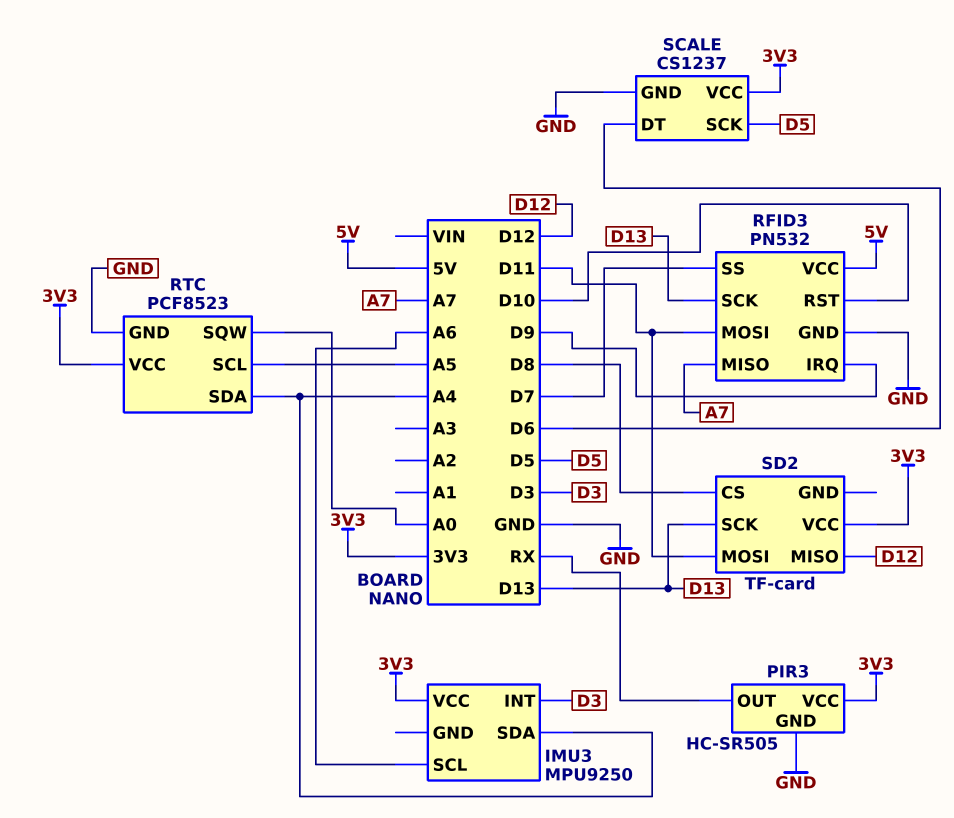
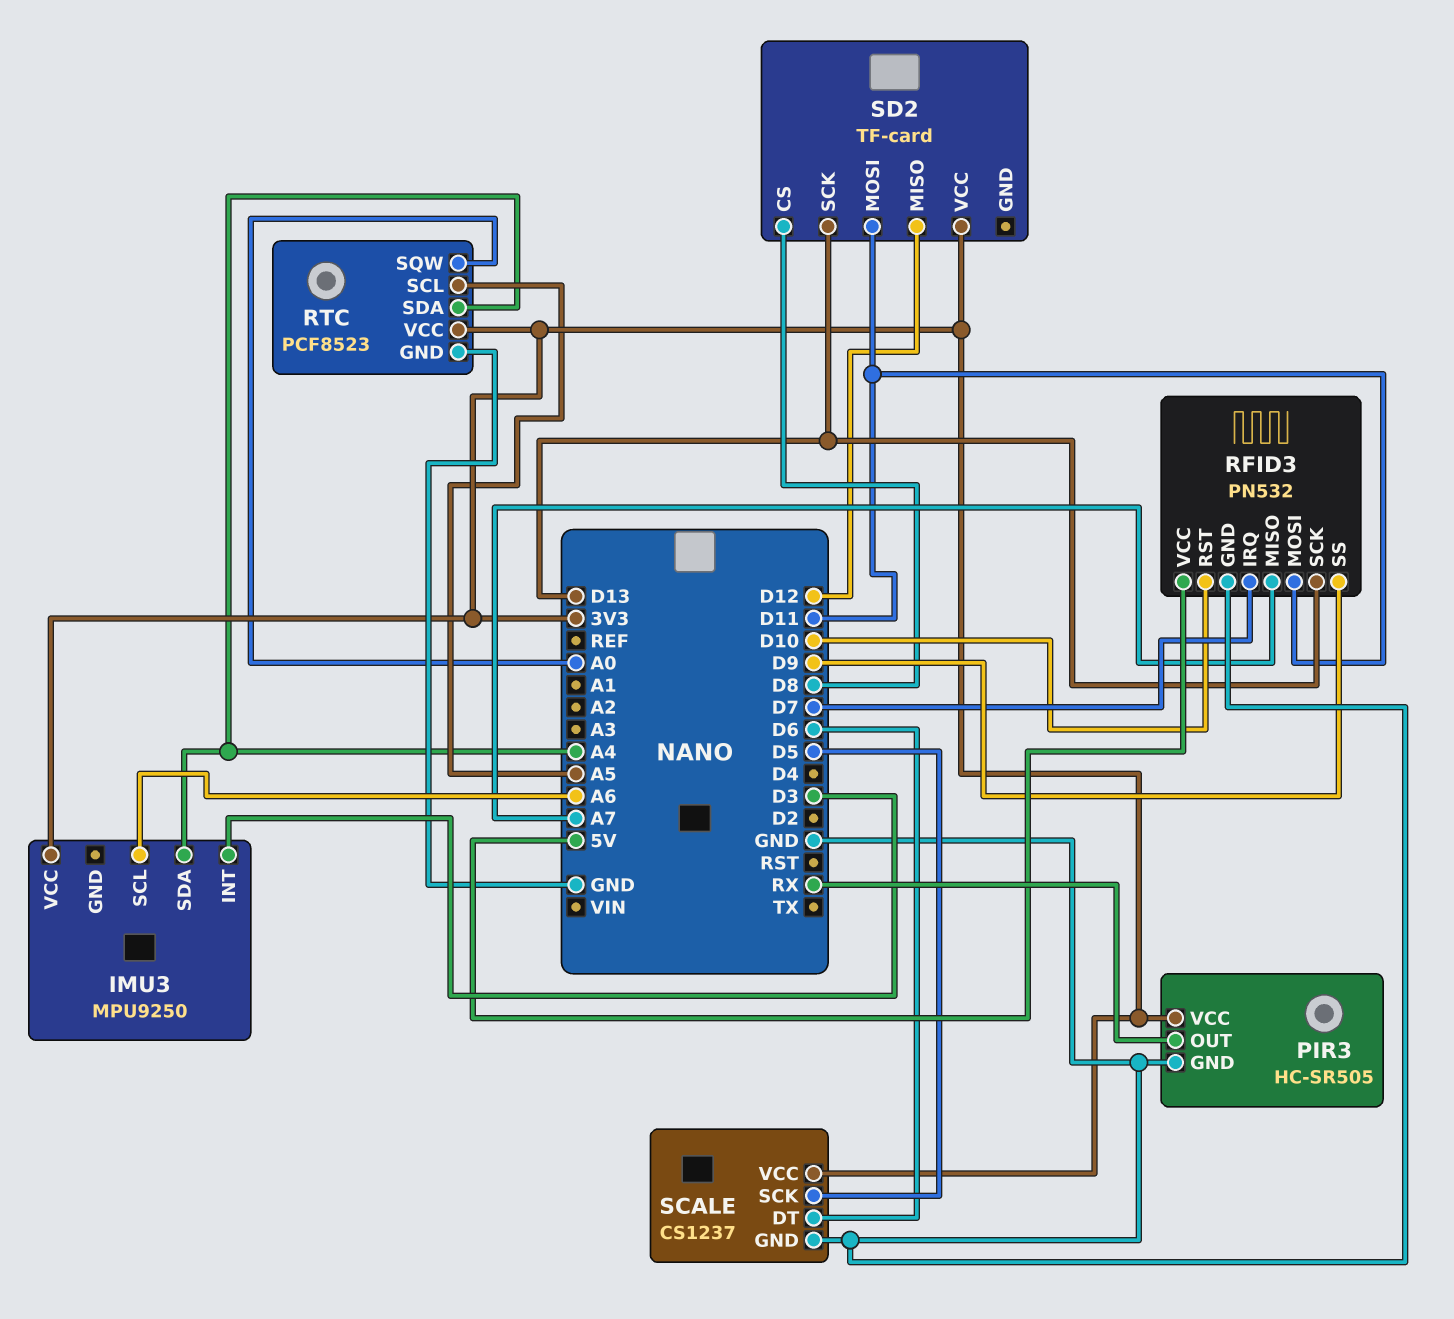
RFID3 pin IRQ: D9 -> D7
RFID3 pin SS: D7 -> D9

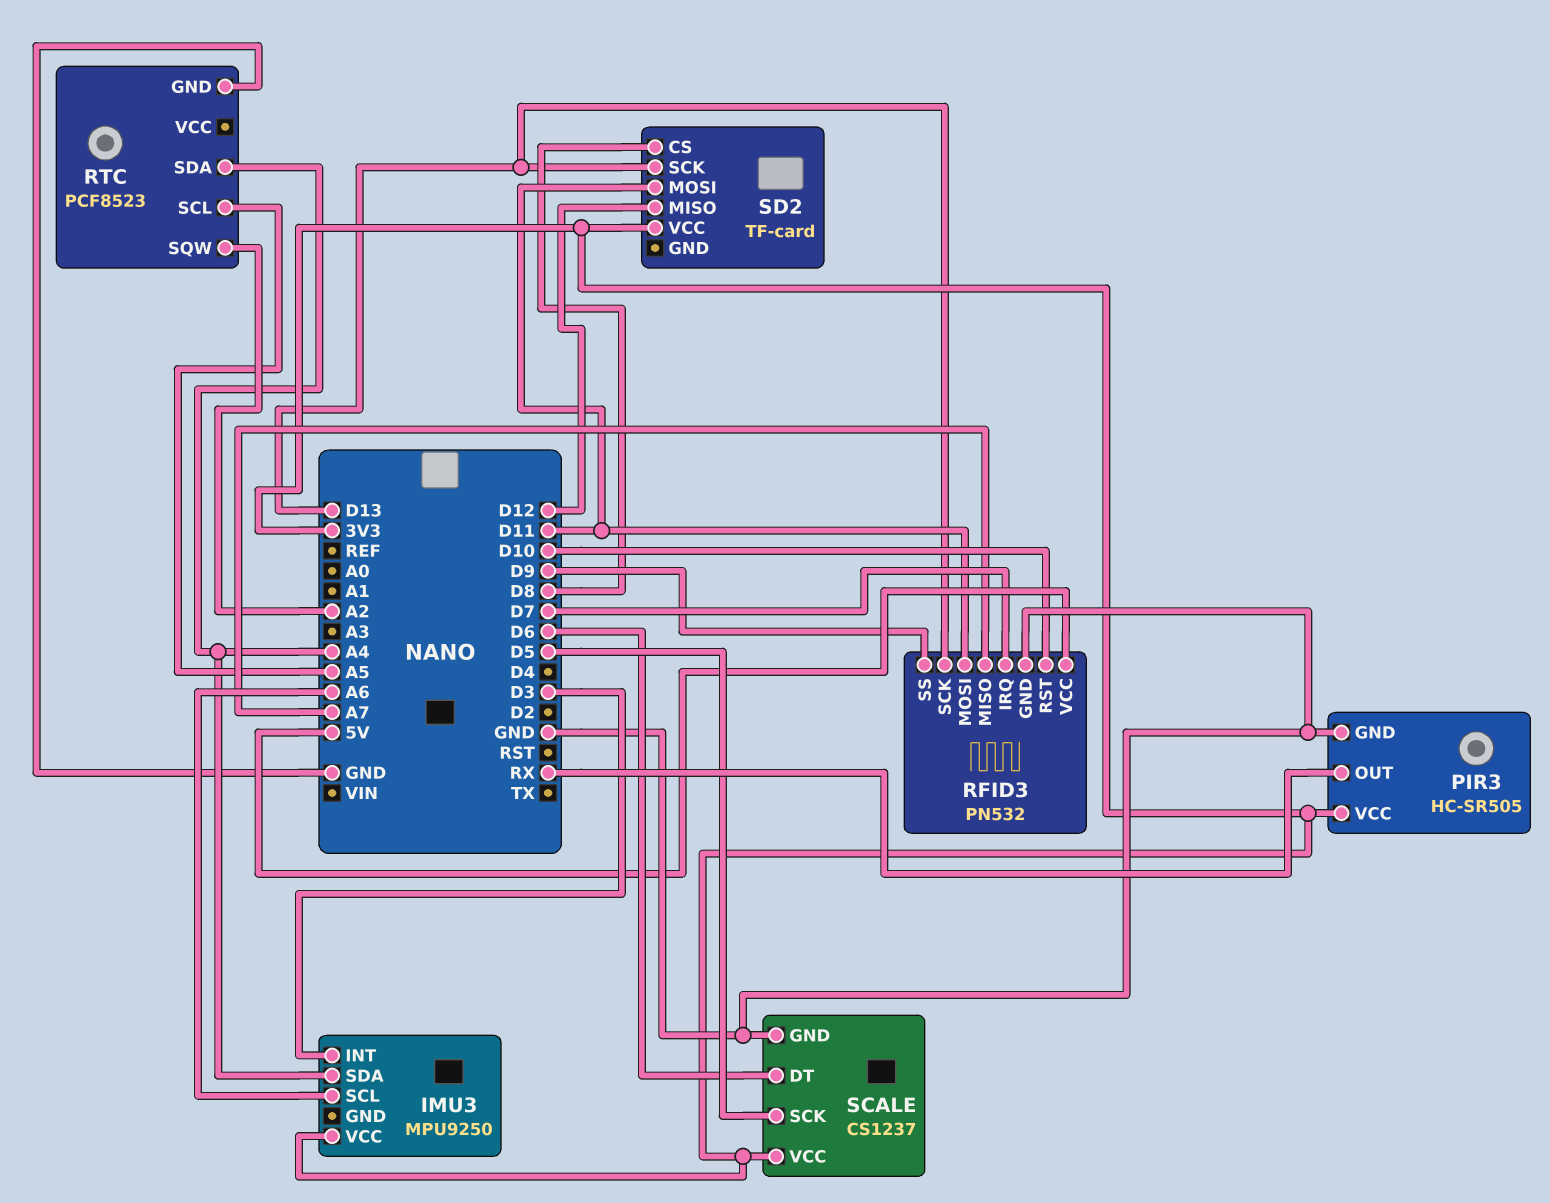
RTC pin SQW: A0 -> A2
RTC pin VCC: 3V3 -> none

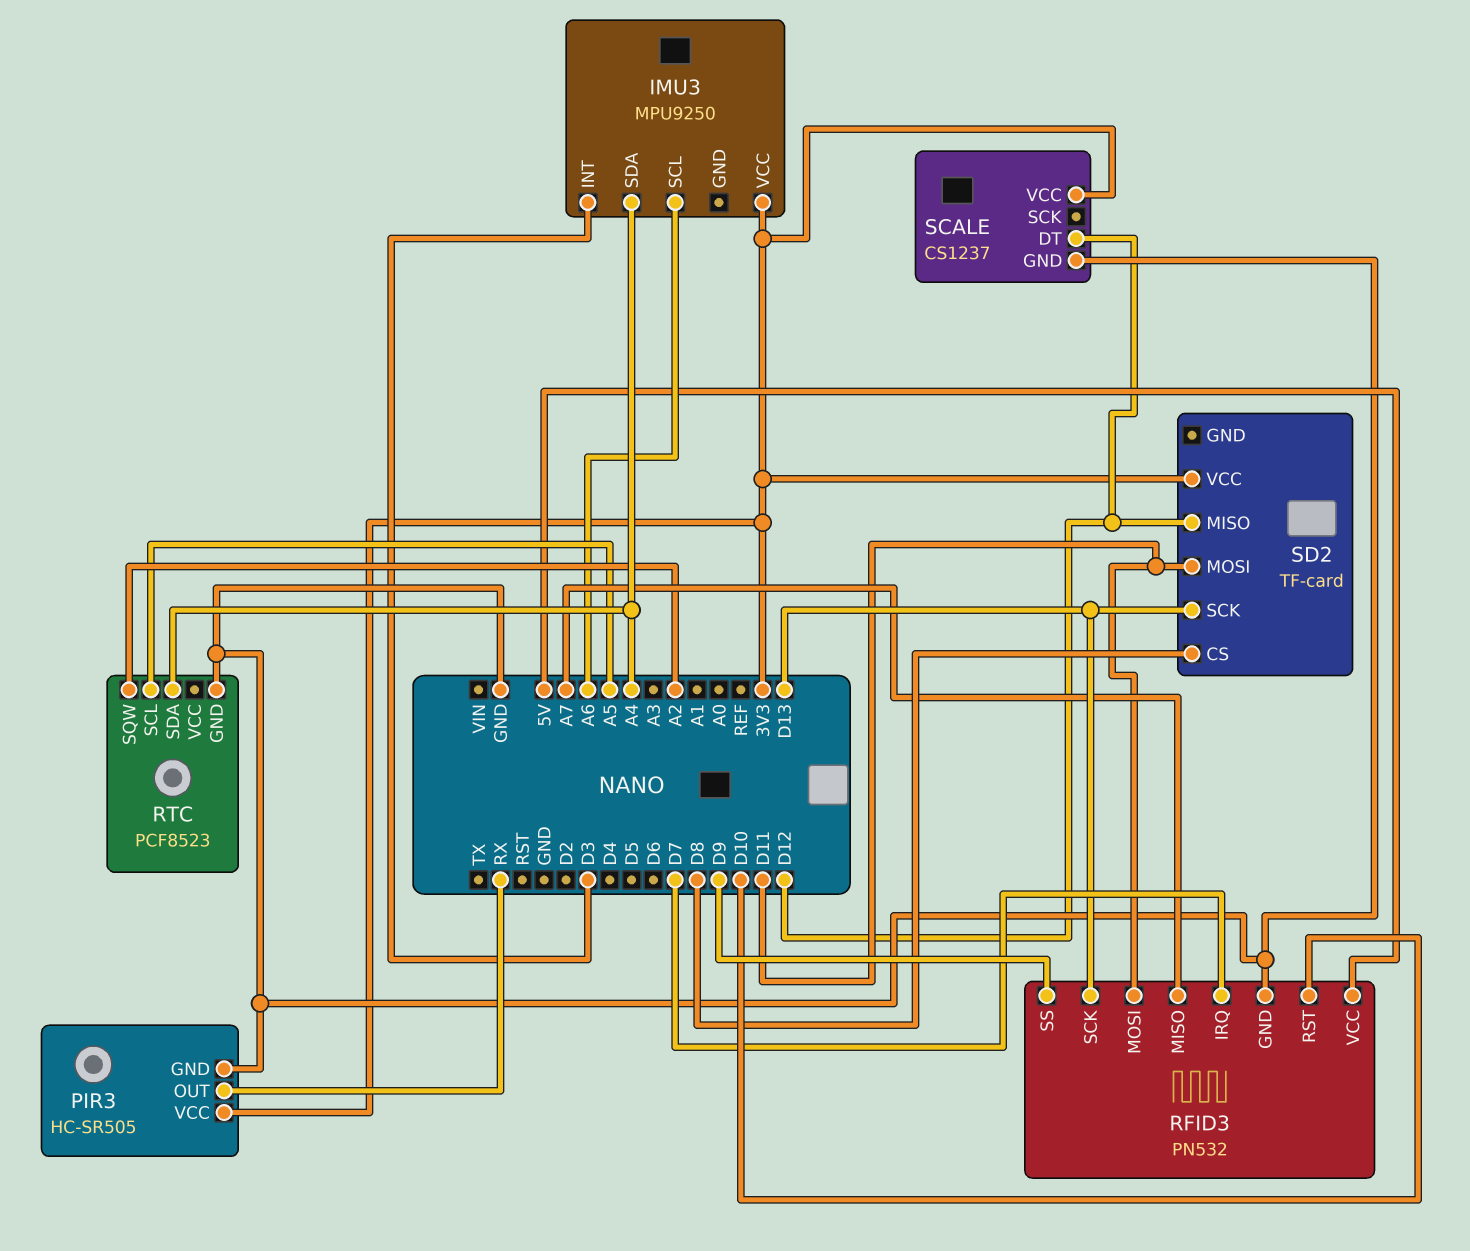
SCALE pin DT: D6 -> D12
SCALE pin SCK: D5 -> none

